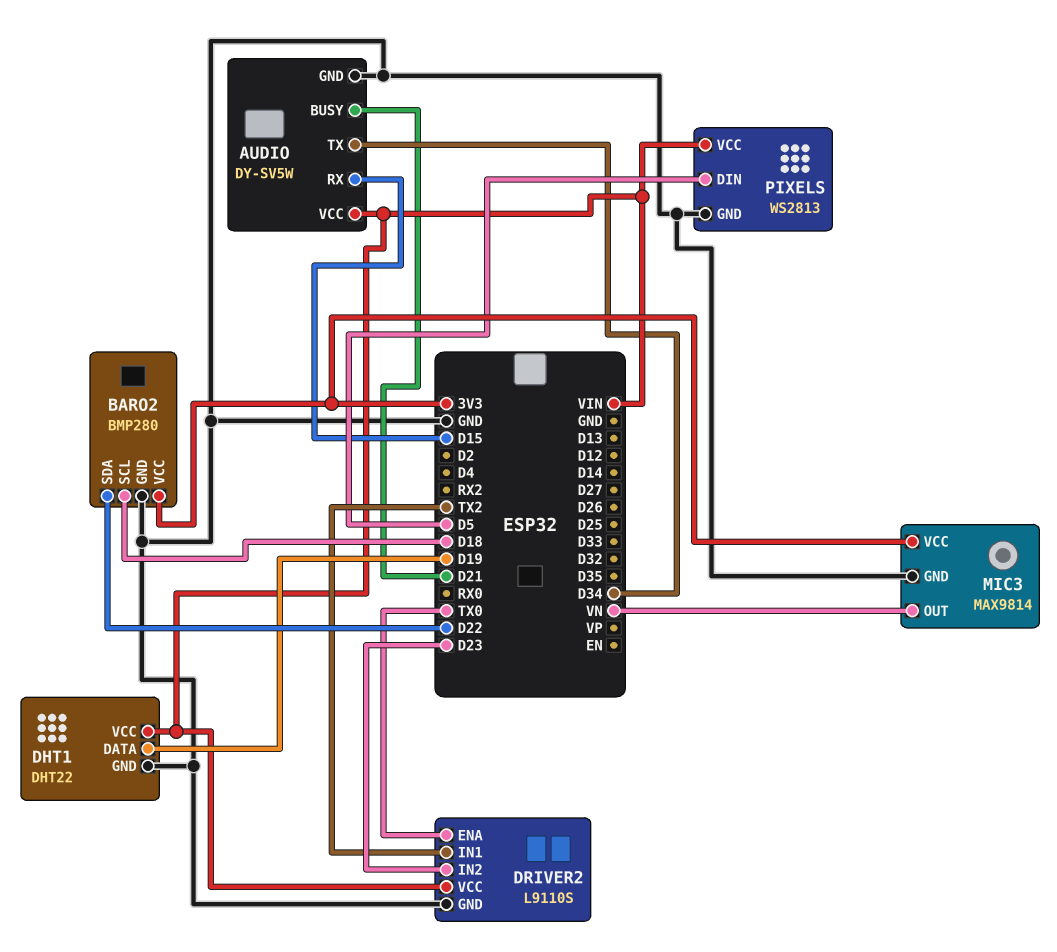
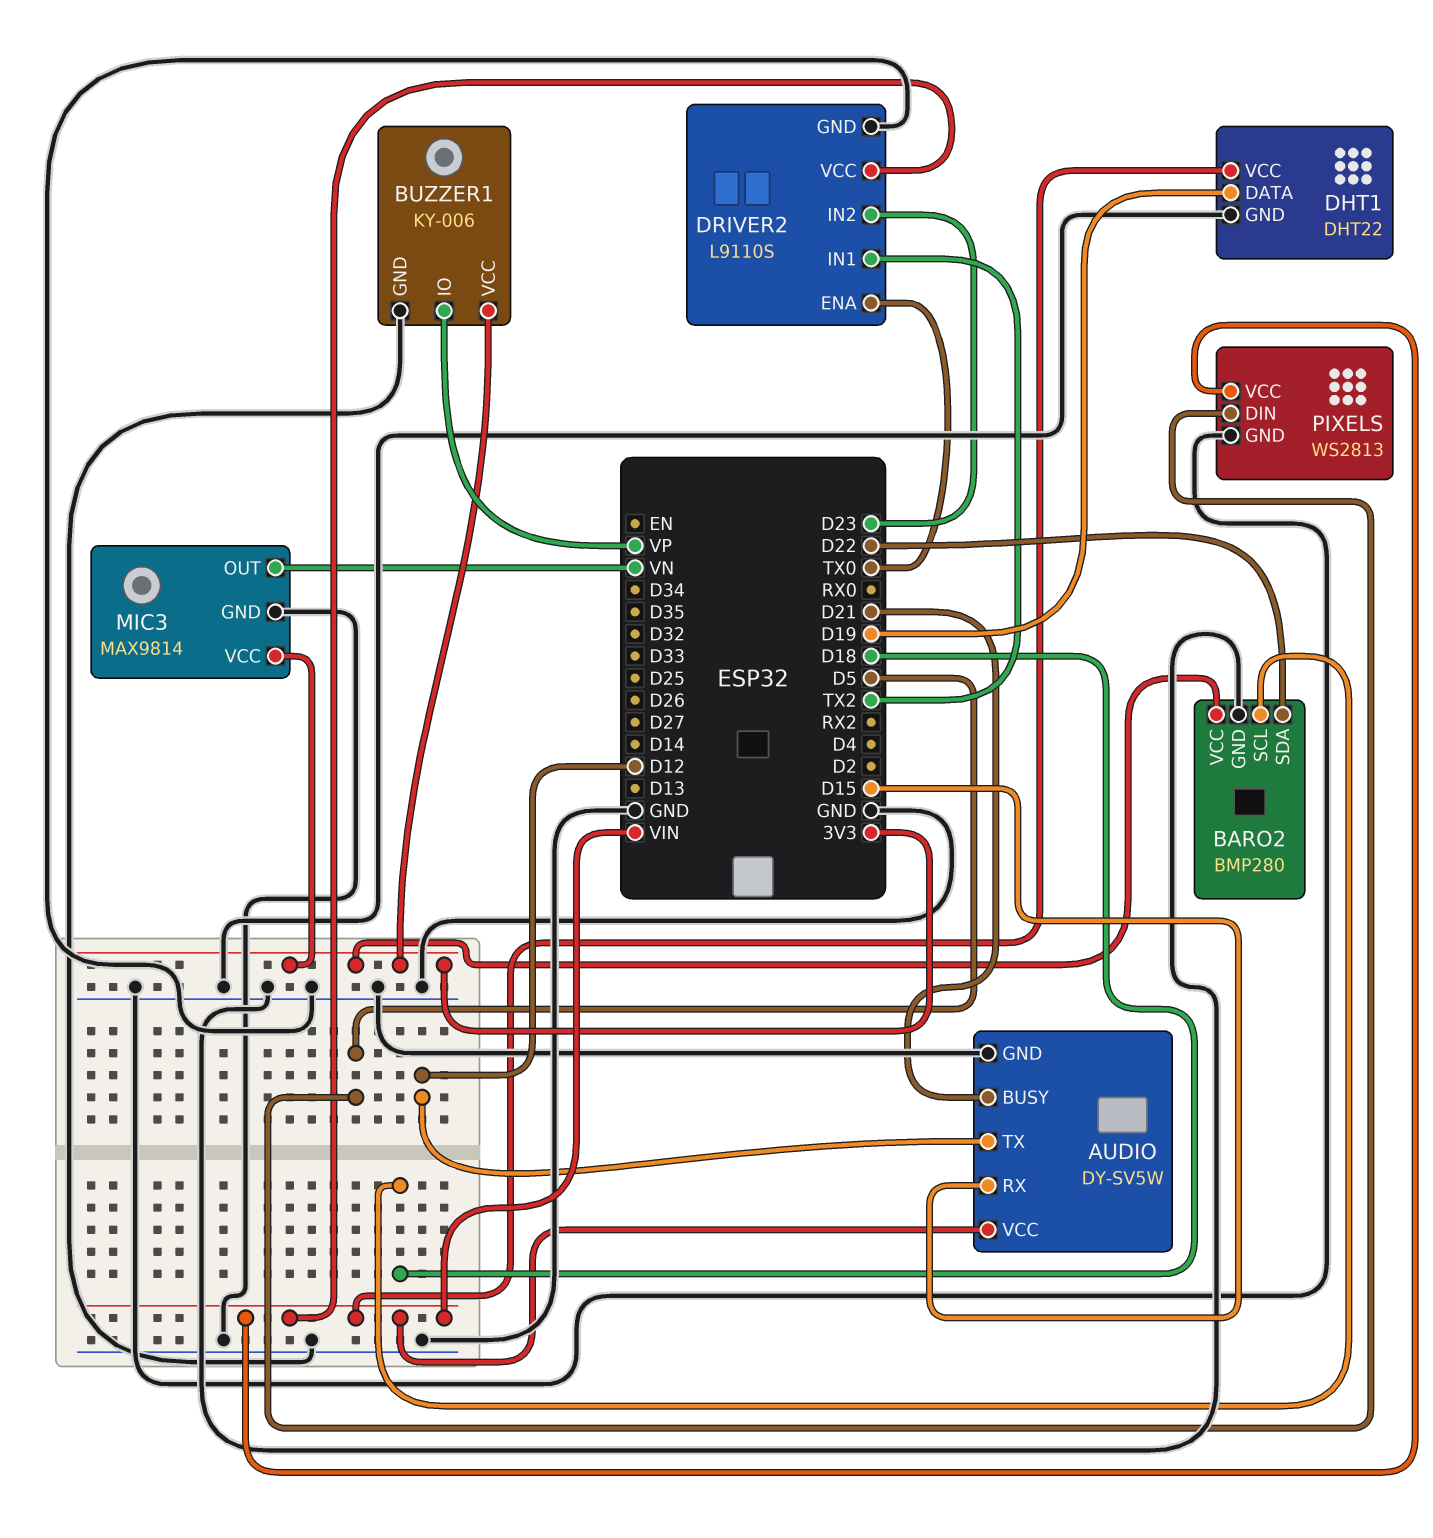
AUDIO pin TX: D34 -> D12
BUZZER1: none -> KY-006
BUZZER1 pin GND: none -> GND
BUZZER1 pin IO: none -> VP
BUZZER1 pin VCC: none -> 3V3

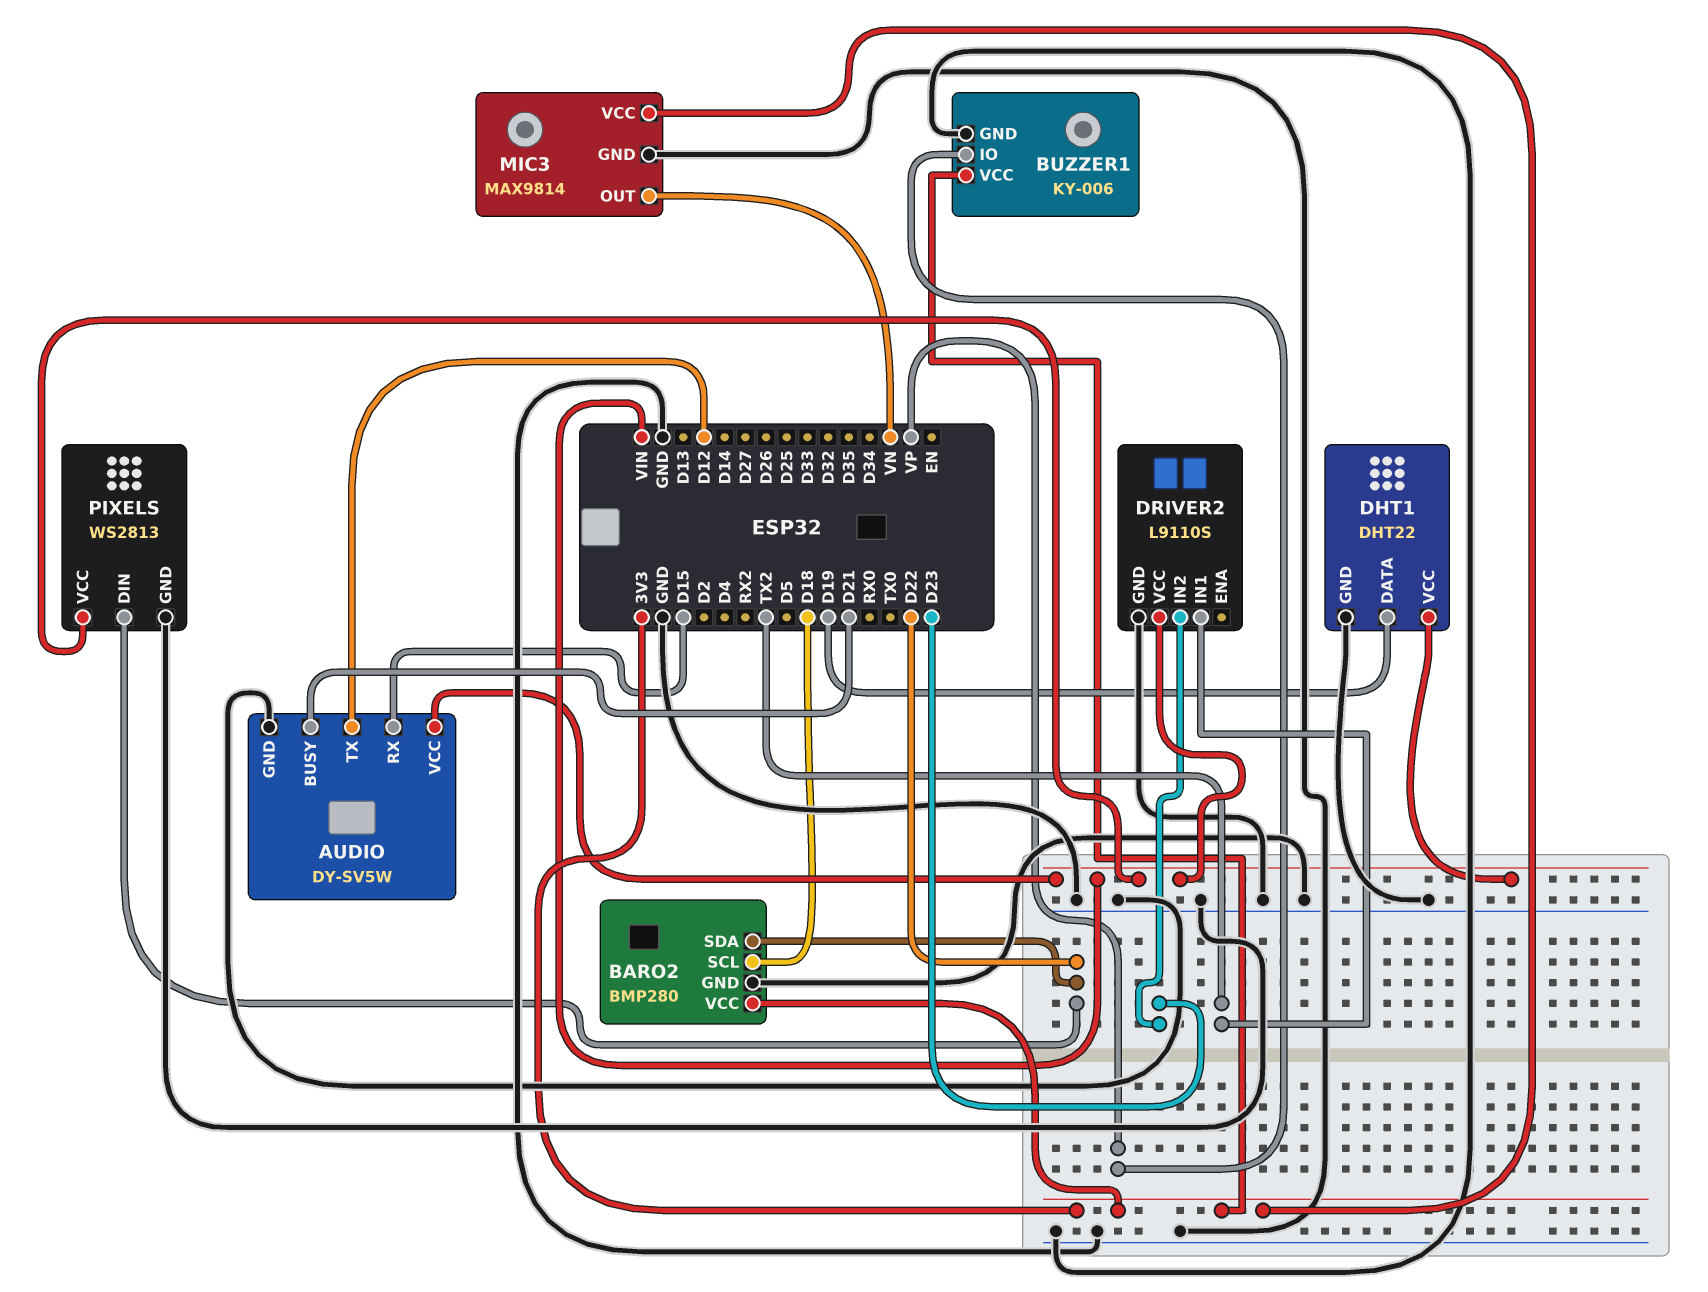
DRIVER2 pin ENA: TX0 -> none
PIXELS pin DIN: D5 -> D22

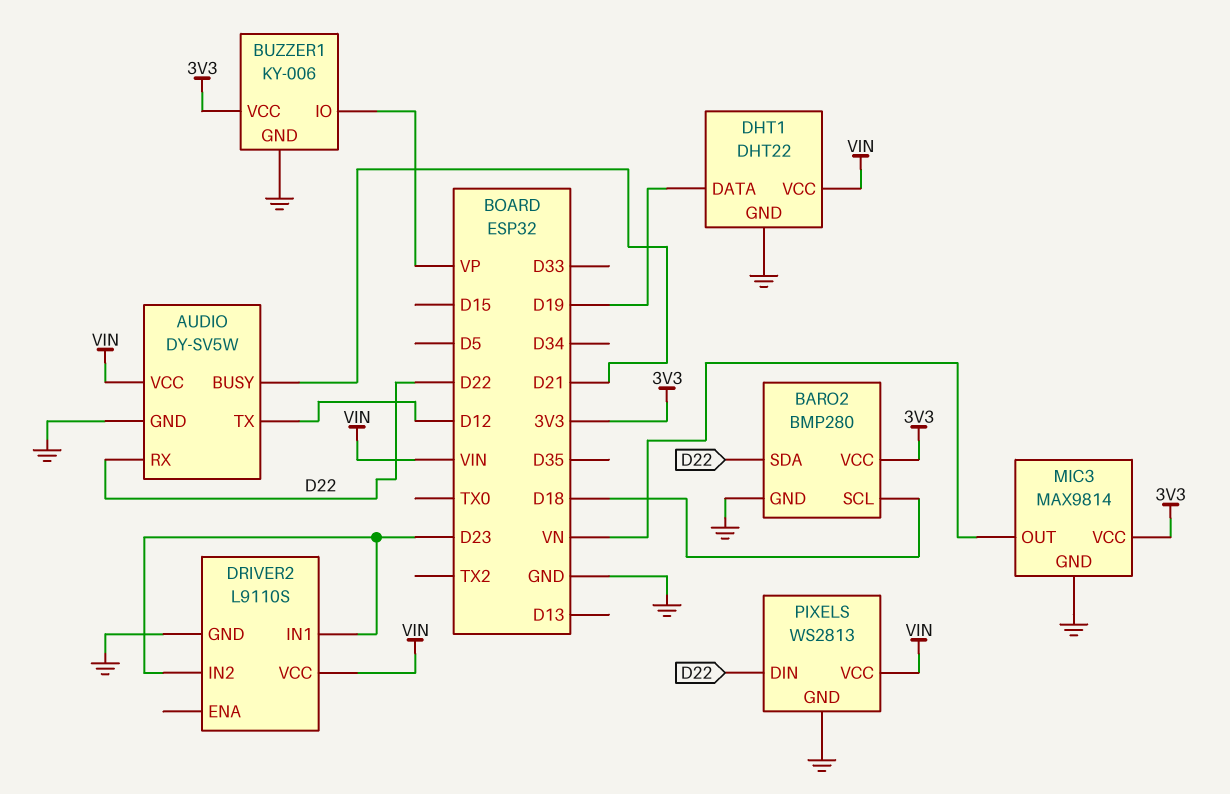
AUDIO pin RX: D15 -> D22
DRIVER2 pin IN1: TX2 -> D23

